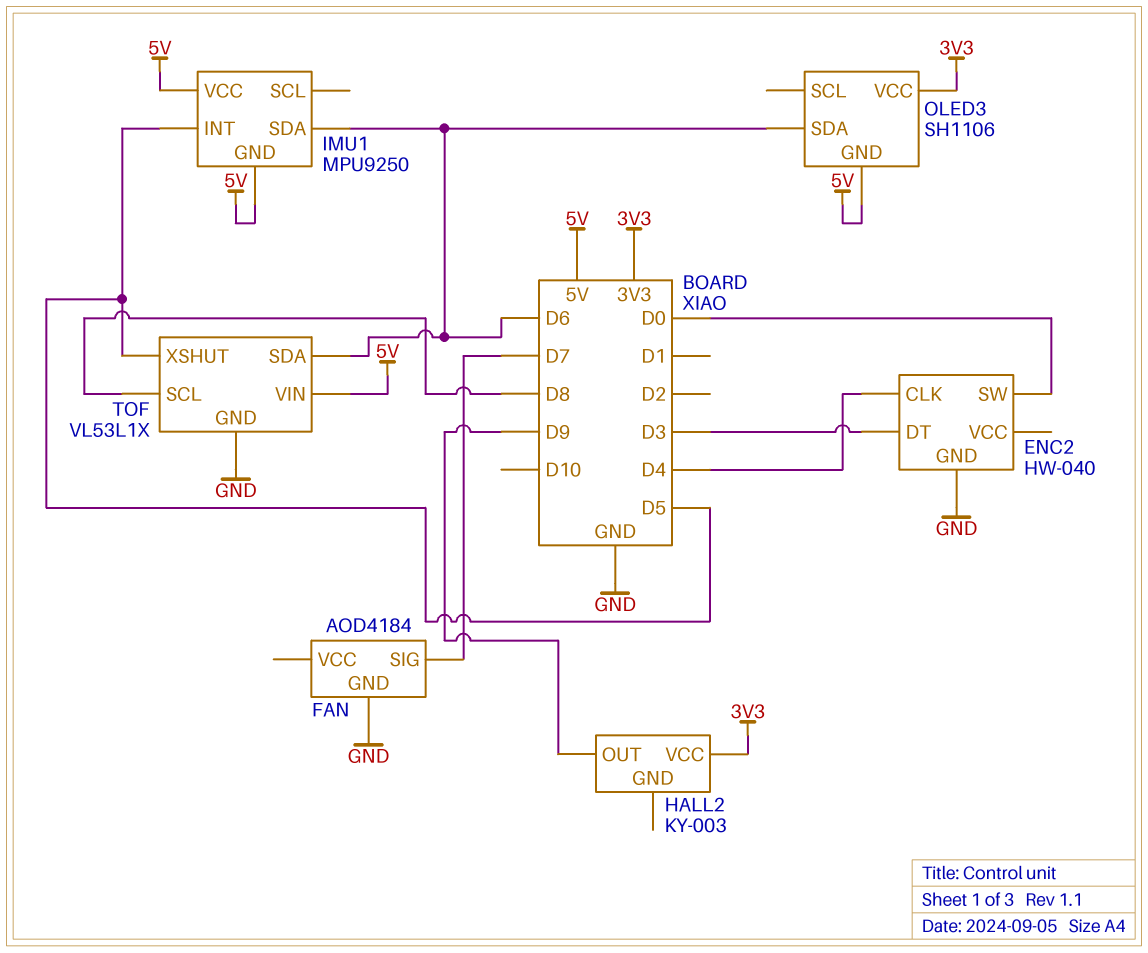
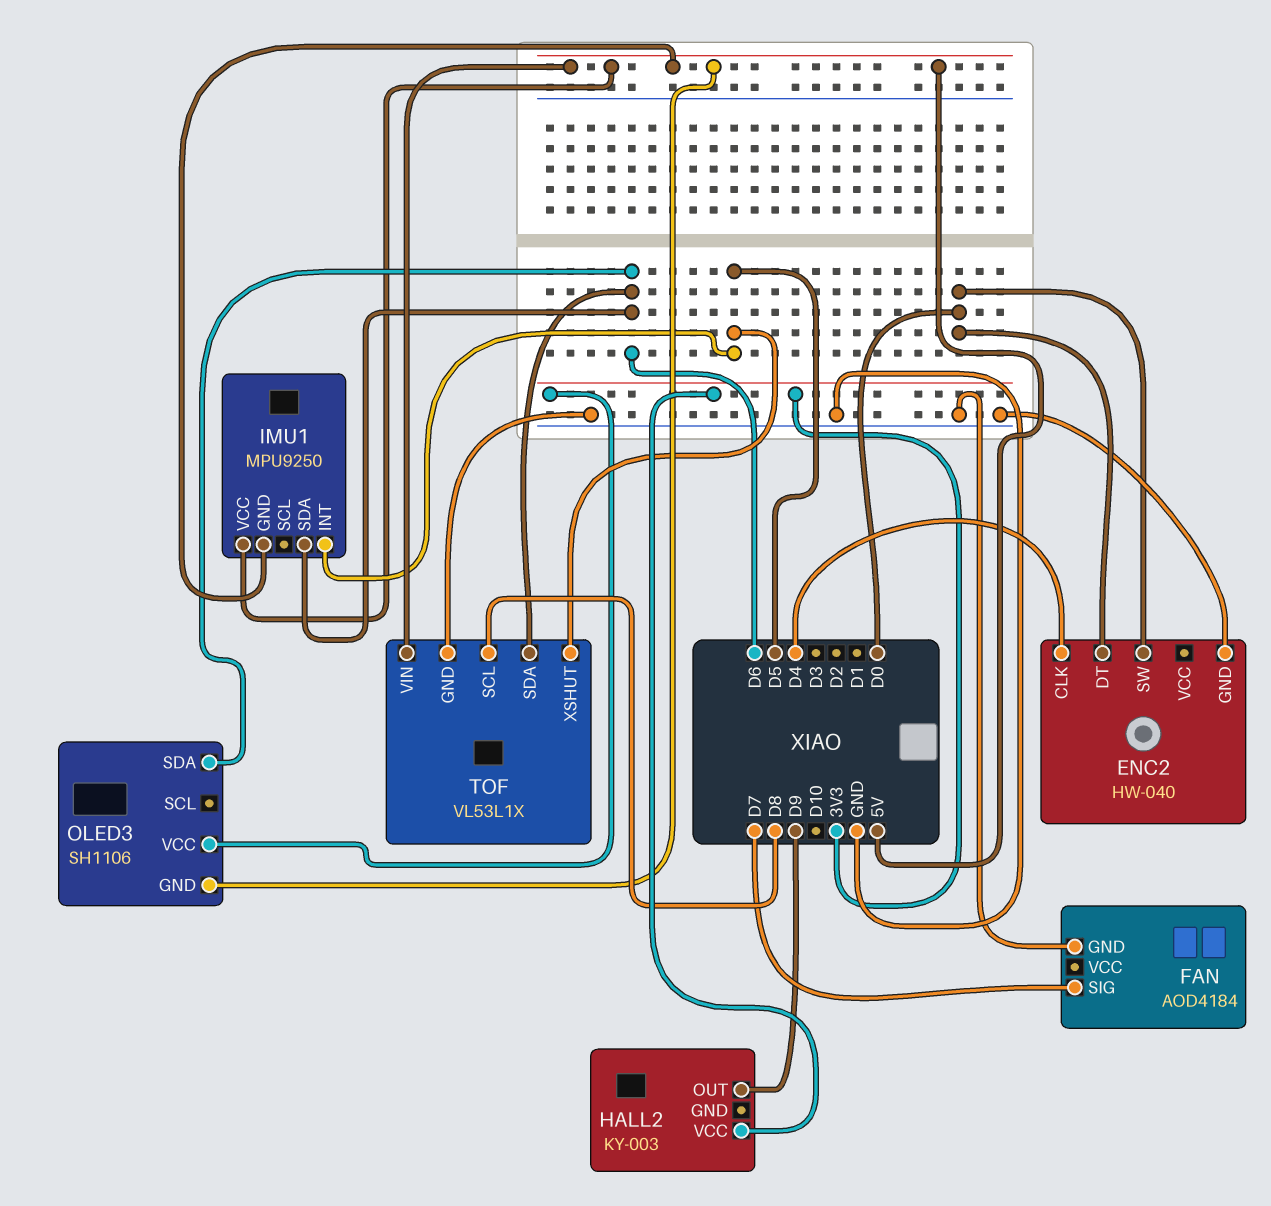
ENC2 pin DT: D3 -> D0

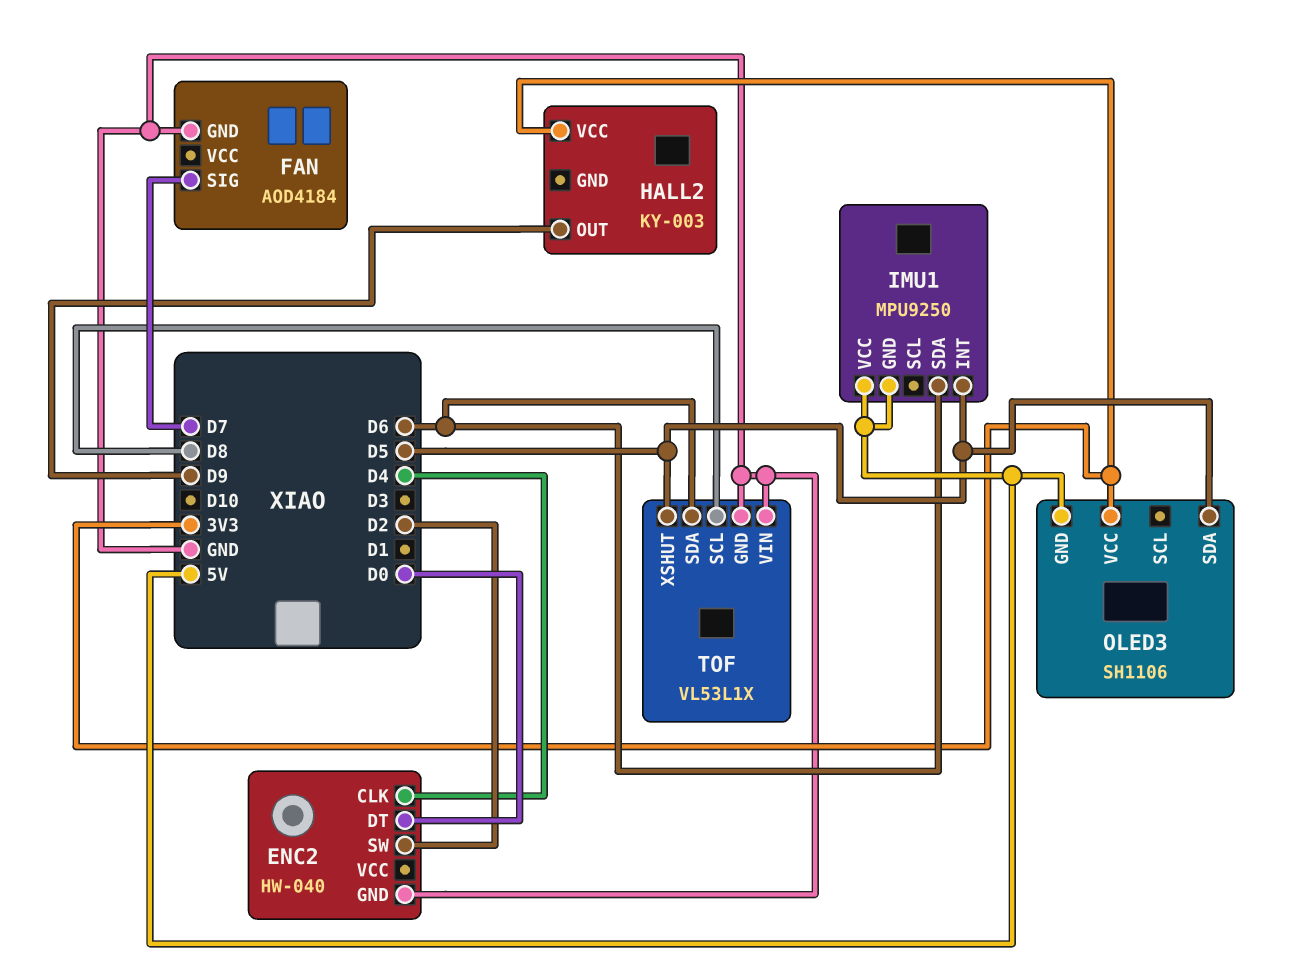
ENC2 pin SW: D0 -> D2
OLED3 pin SDA: D6 -> D5
TOF pin VIN: 5V -> GND

